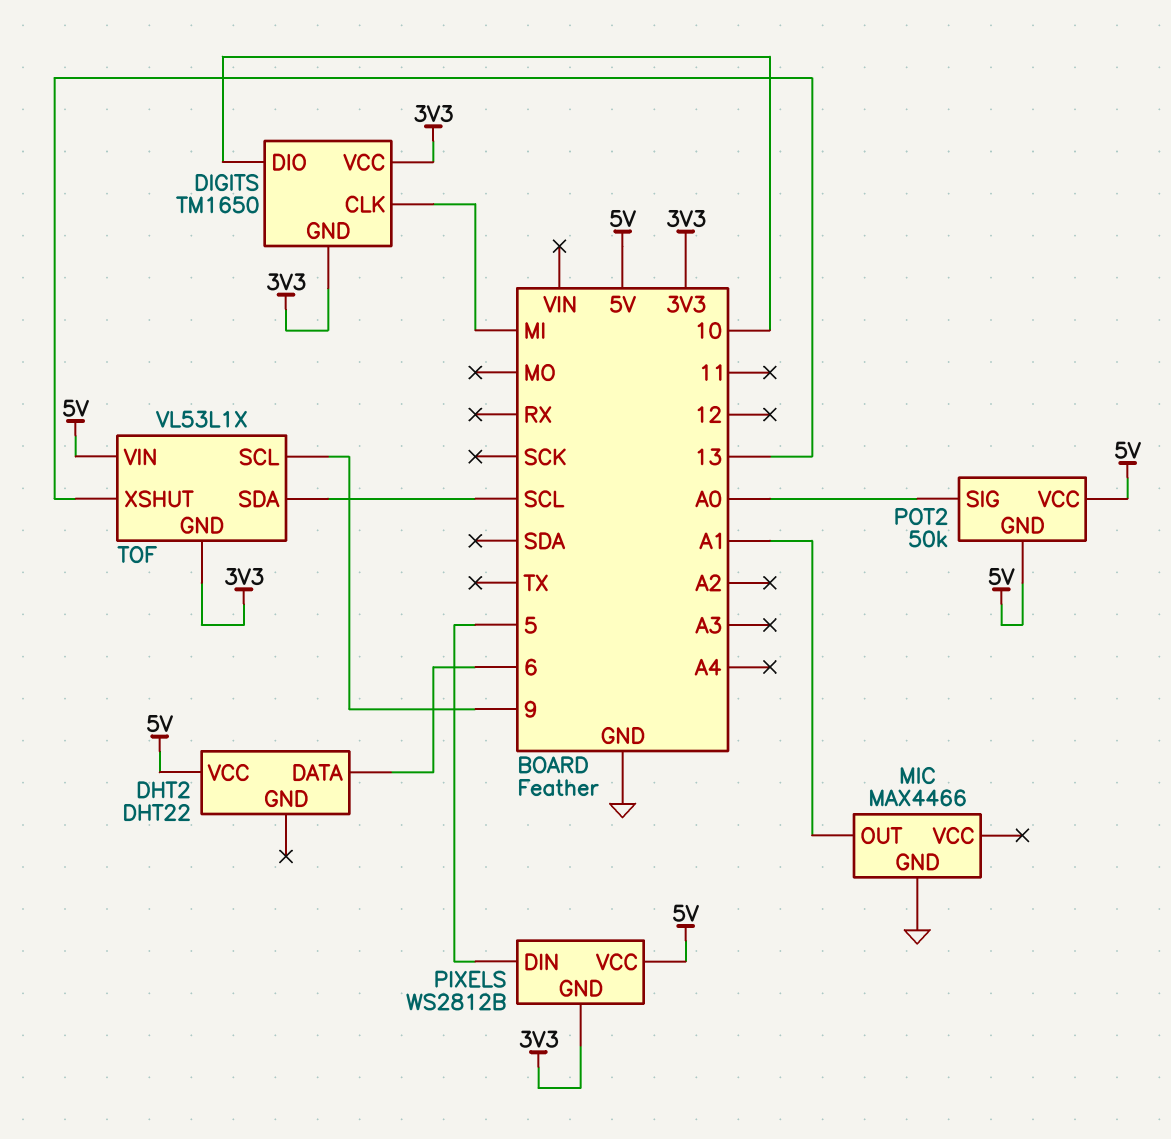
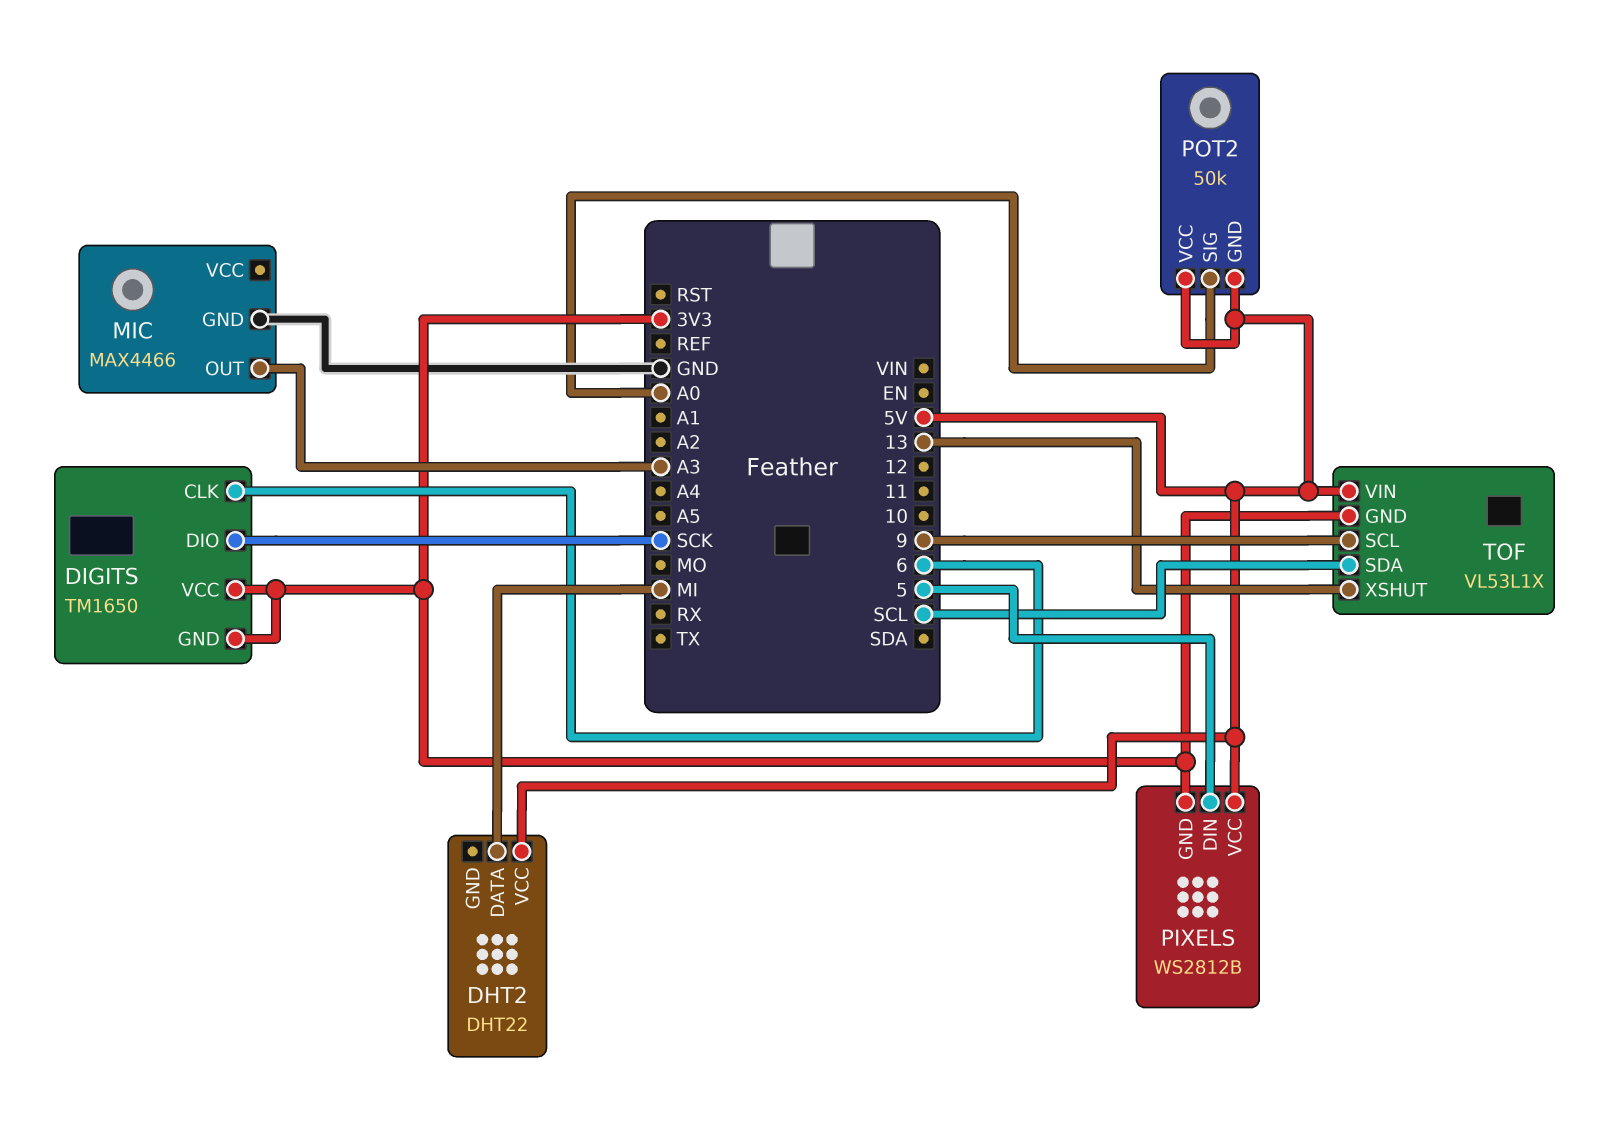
DHT2 pin DATA: 6 -> MI
DIGITS pin CLK: MI -> 6
DIGITS pin DIO: 10 -> SCK
MIC pin OUT: A1 -> A3

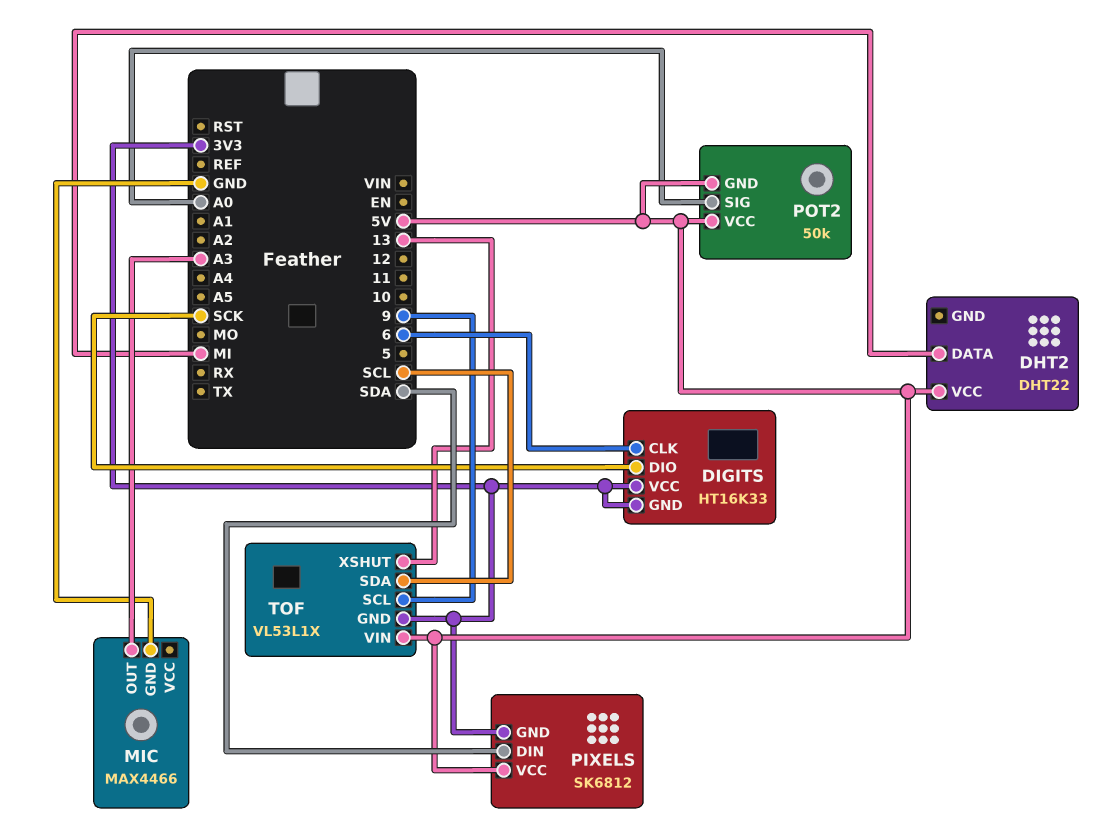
DIGITS: TM1650 -> HT16K33
PIXELS: WS2812B -> SK6812
PIXELS pin DIN: 5 -> SDA

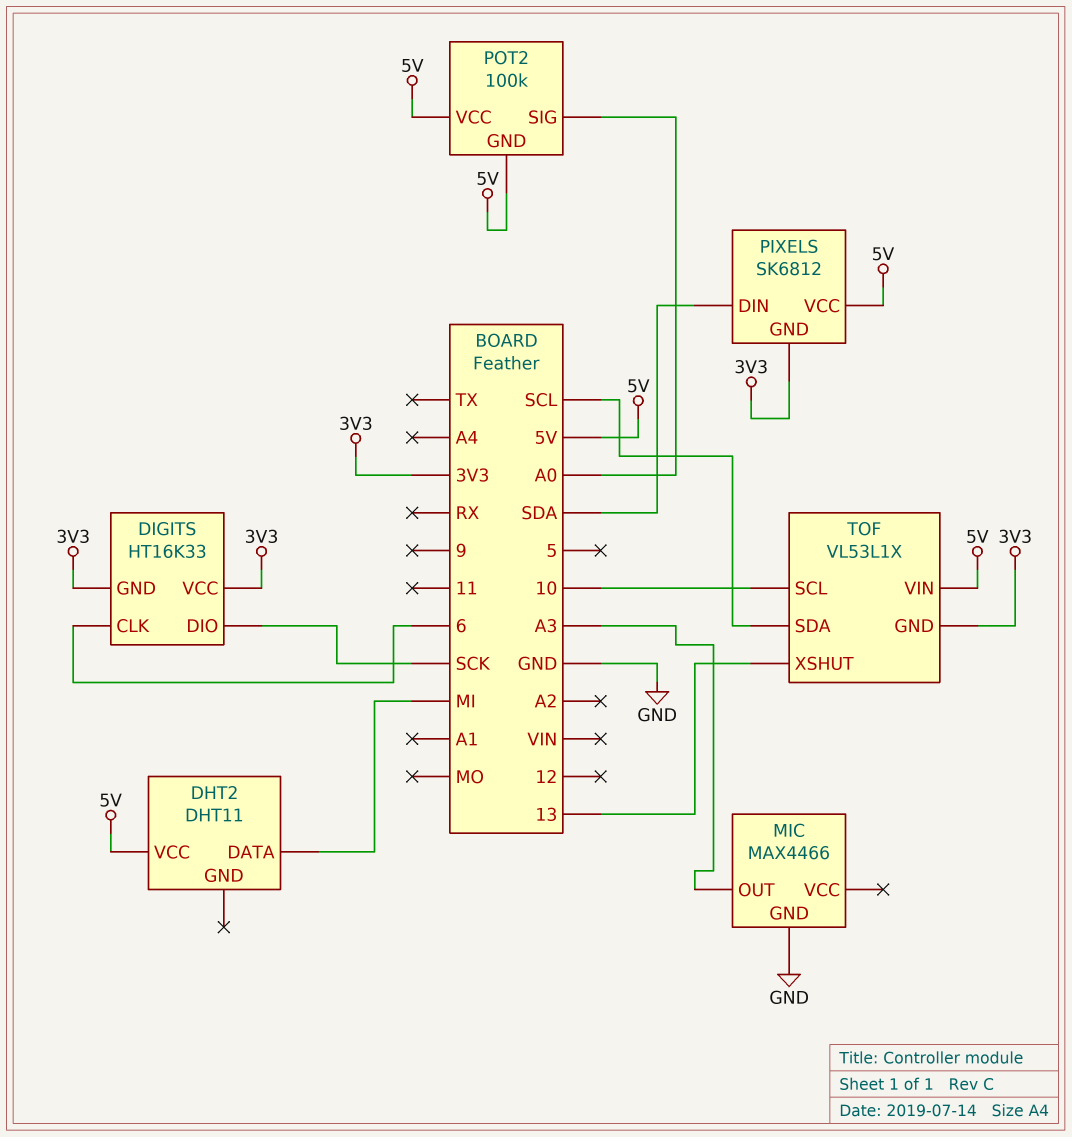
DHT2: DHT22 -> DHT11
POT2: 50k -> 100k
TOF pin SCL: 9 -> 10

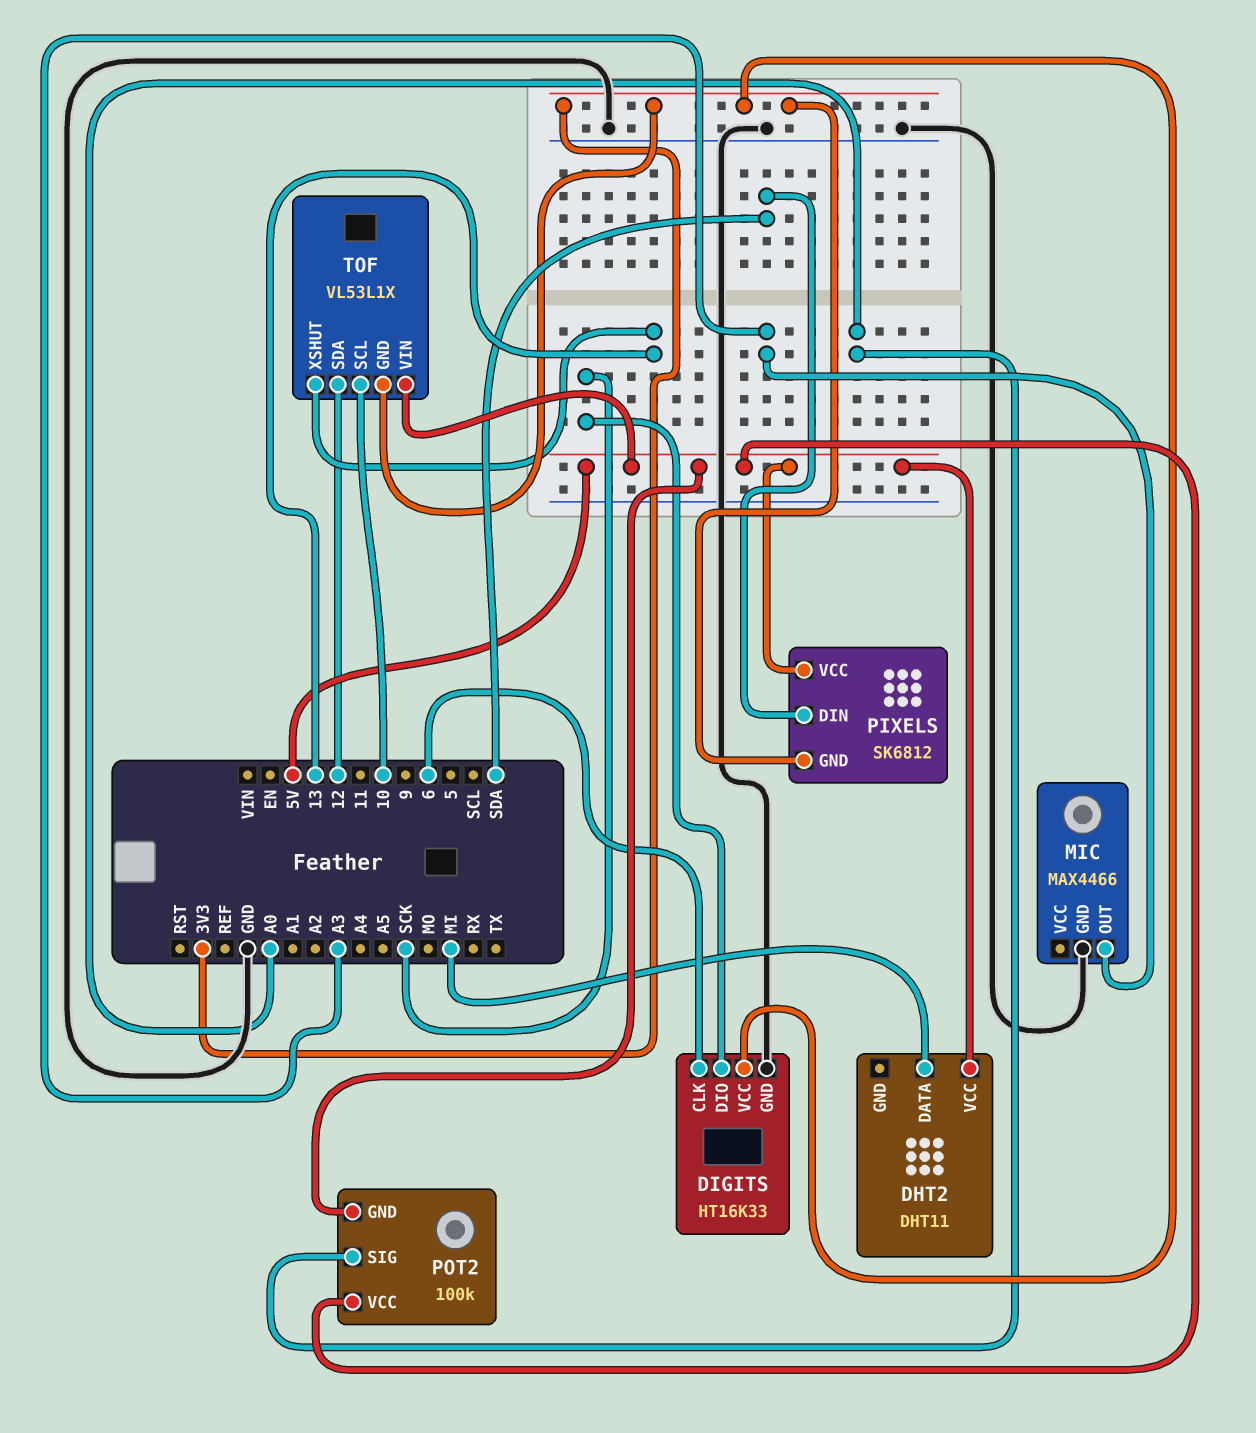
DIGITS pin GND: 3V3 -> GND
TOF pin SDA: SCL -> 12

